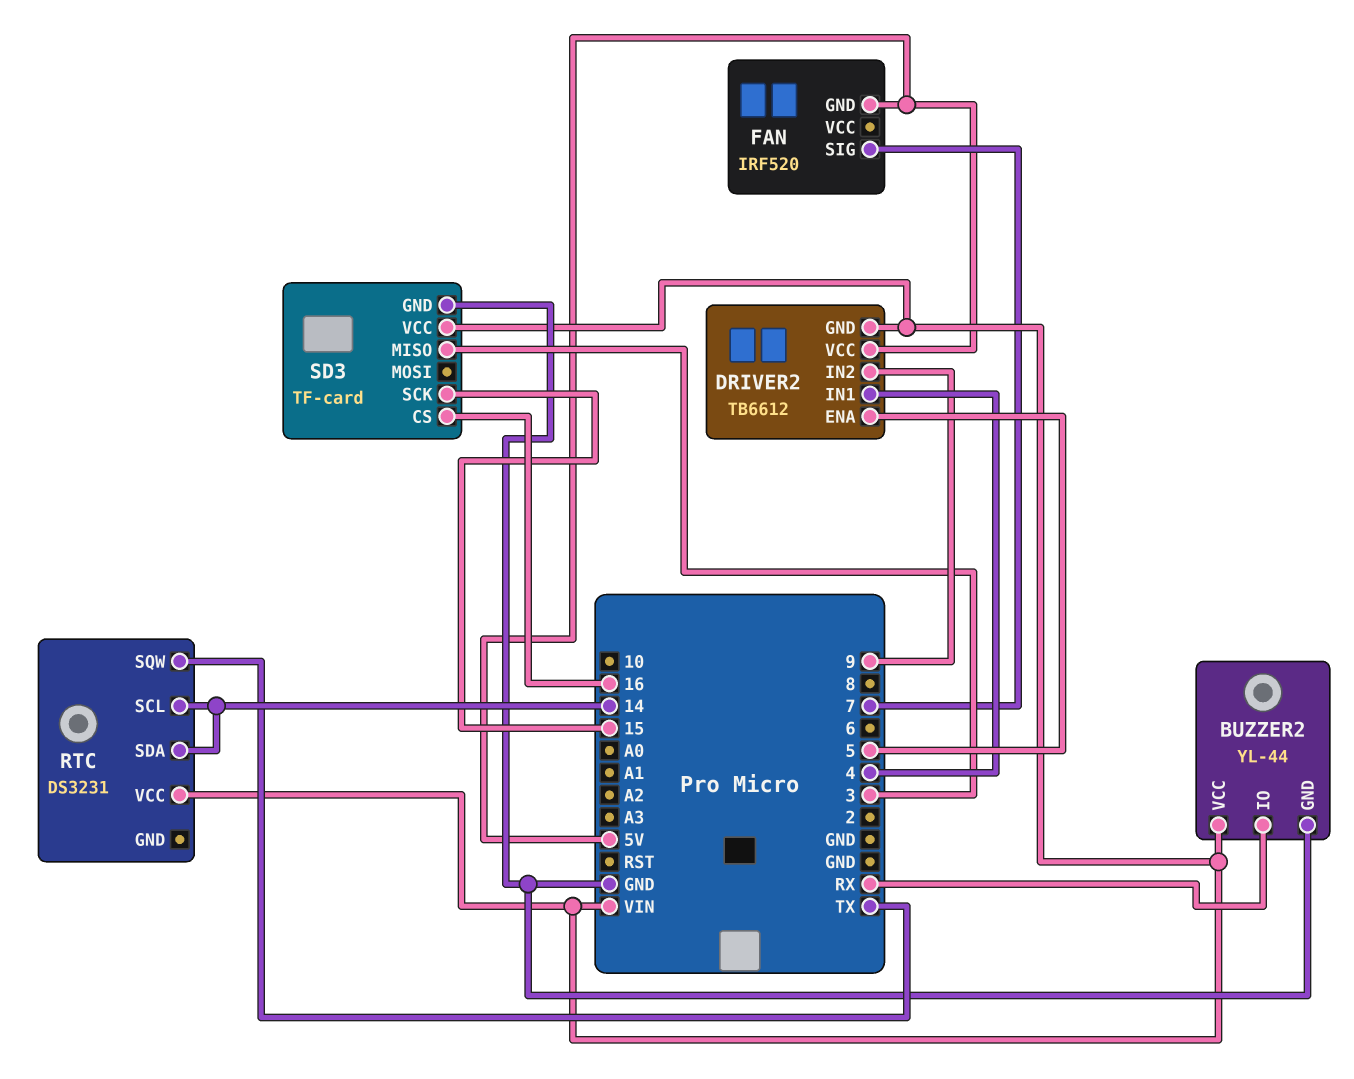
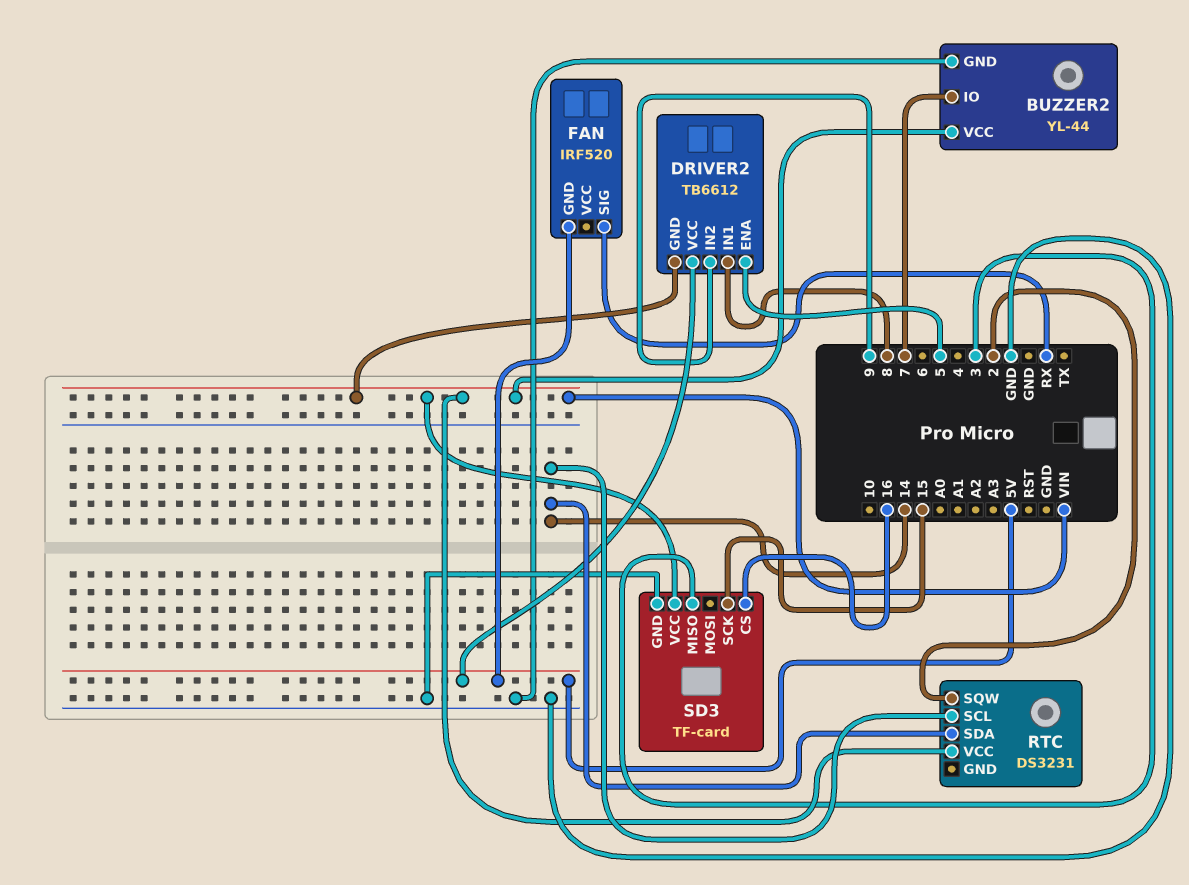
BUZZER2 pin IO: RX -> 7
DRIVER2 pin IN1: 4 -> 8
FAN pin SIG: 7 -> RX
RTC pin SQW: TX -> 2

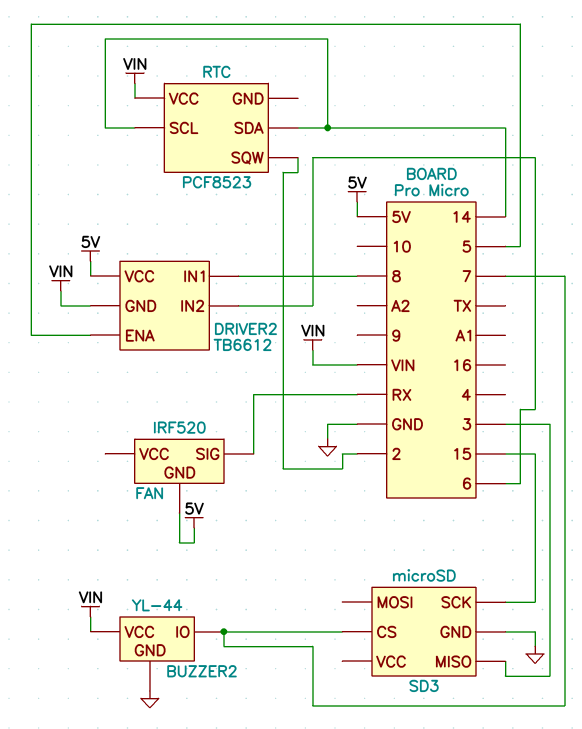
DRIVER2 pin IN2: 9 -> 6
RTC: DS3231 -> PCF8523
SD3: TF-card -> microSD
SD3 pin CS: 16 -> 7
SD3 pin VCC: VIN -> none

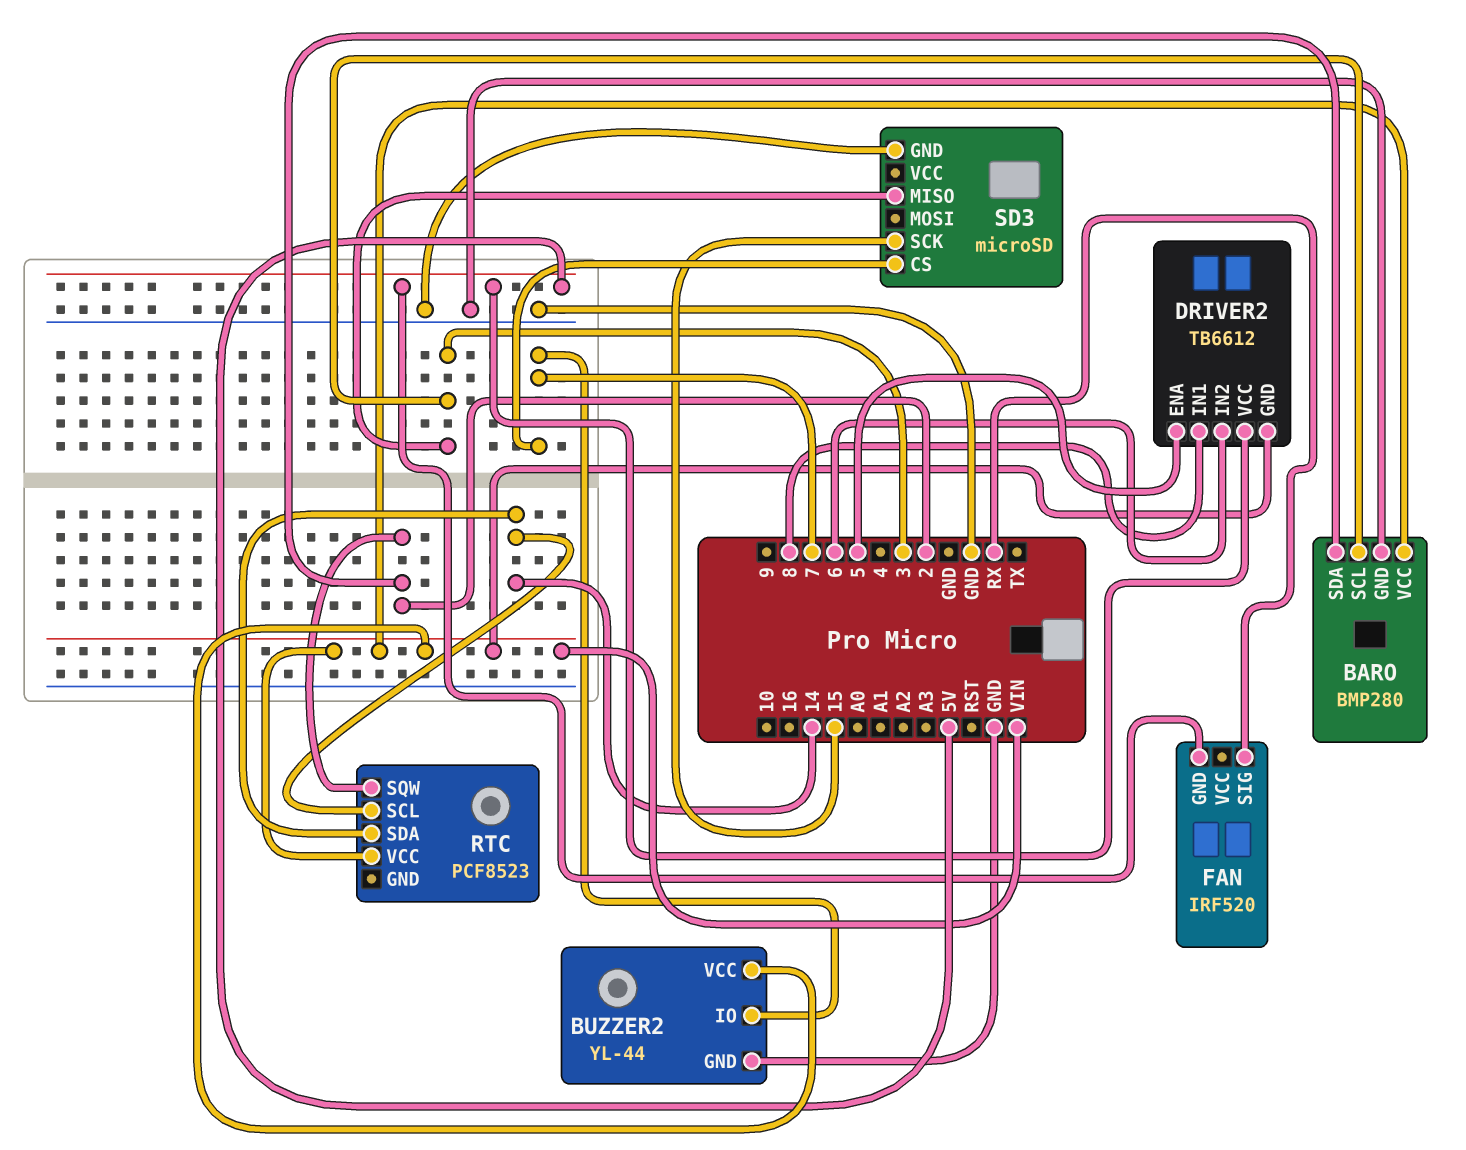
BARO: none -> BMP280
BARO pin GND: none -> GND
BARO pin SCL: none -> 3
BARO pin SDA: none -> 2
BARO pin VCC: none -> VIN

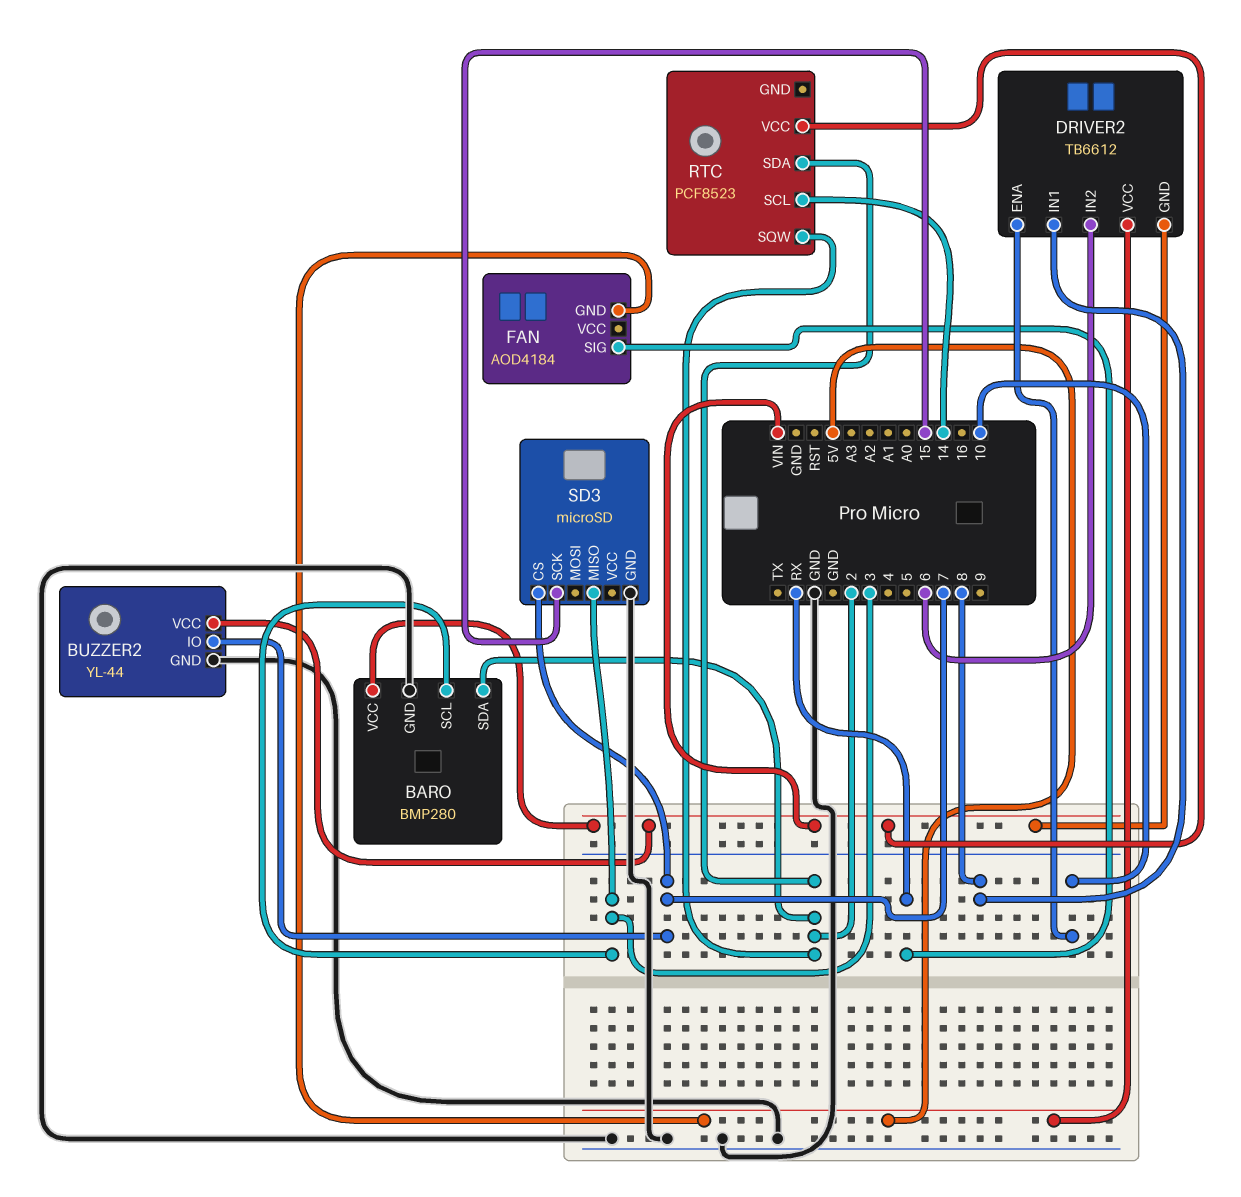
DRIVER2 pin ENA: 5 -> 10
FAN: IRF520 -> AOD4184
RTC pin SDA: 14 -> 2

